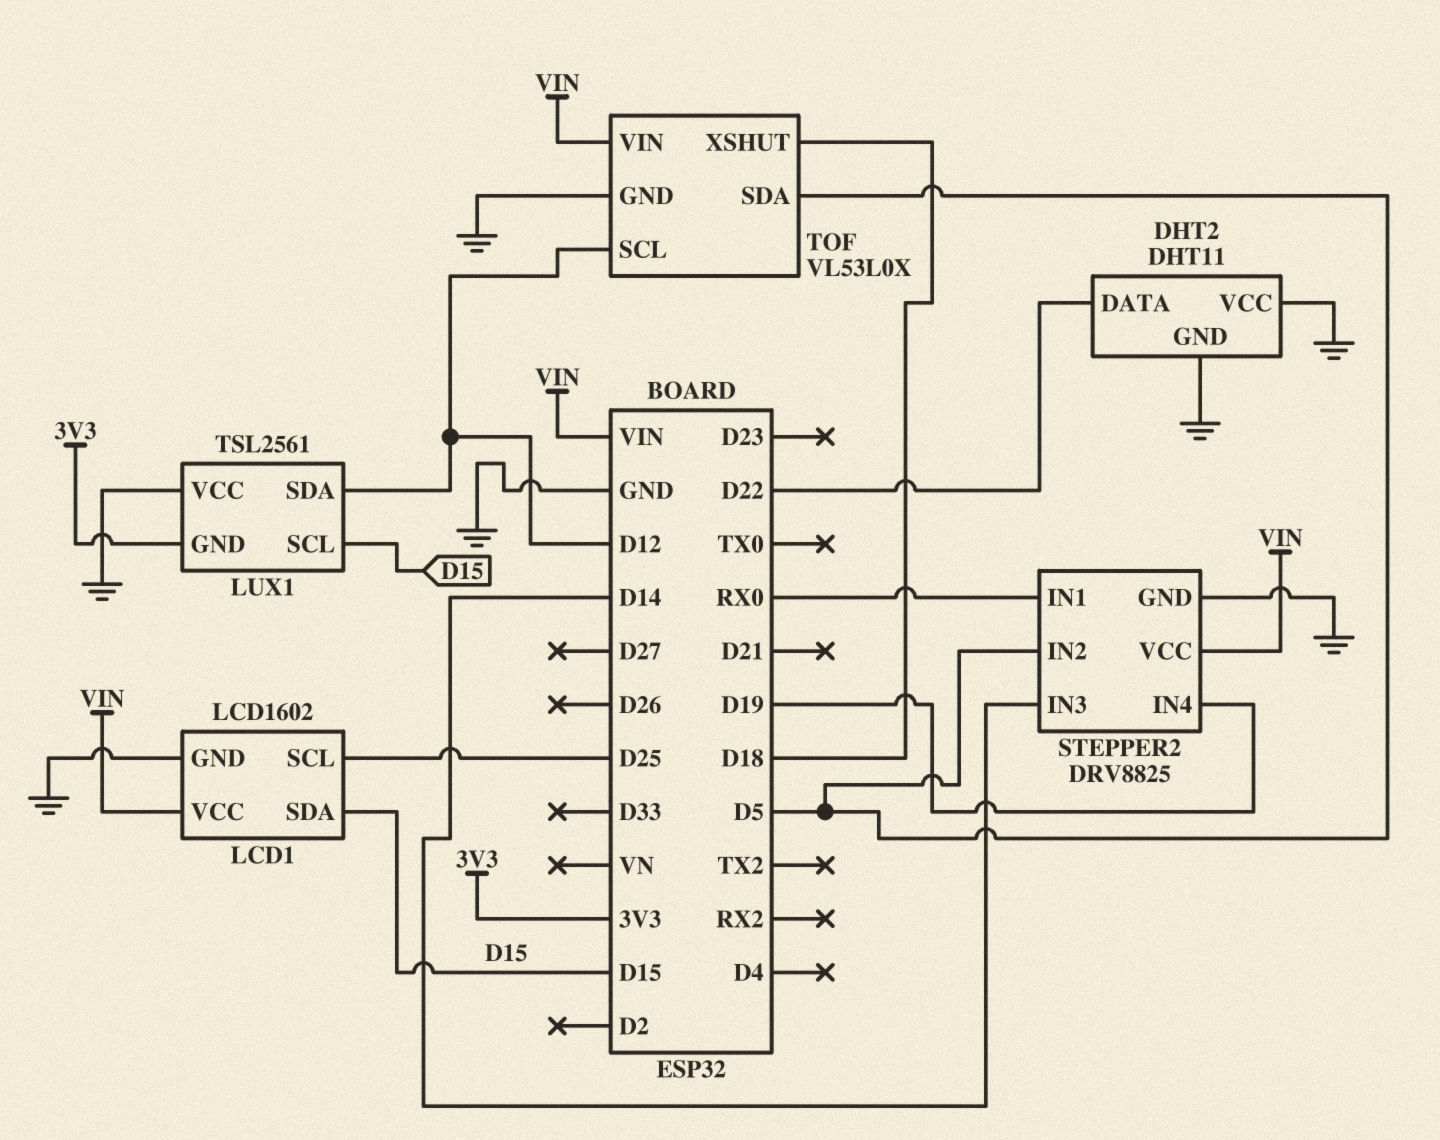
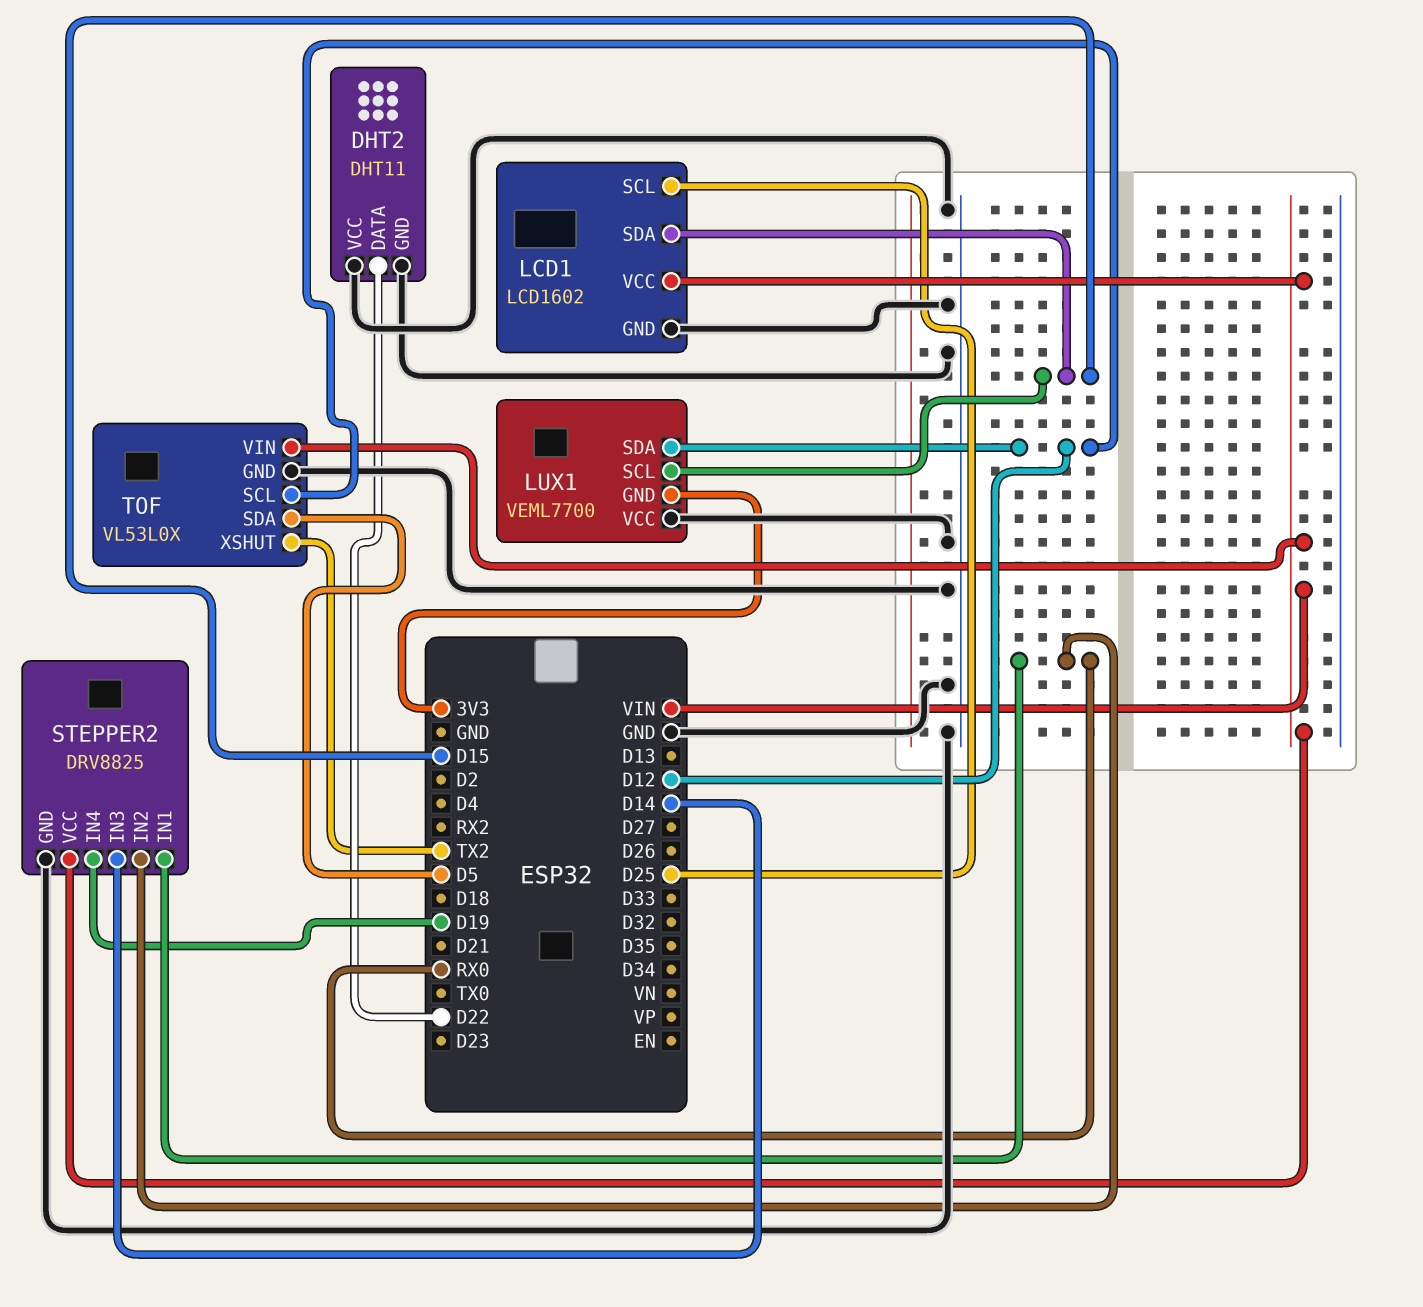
LUX1: TSL2561 -> VEML7700
STEPPER2 pin IN2: D5 -> RX0
TOF pin XSHUT: D18 -> TX2

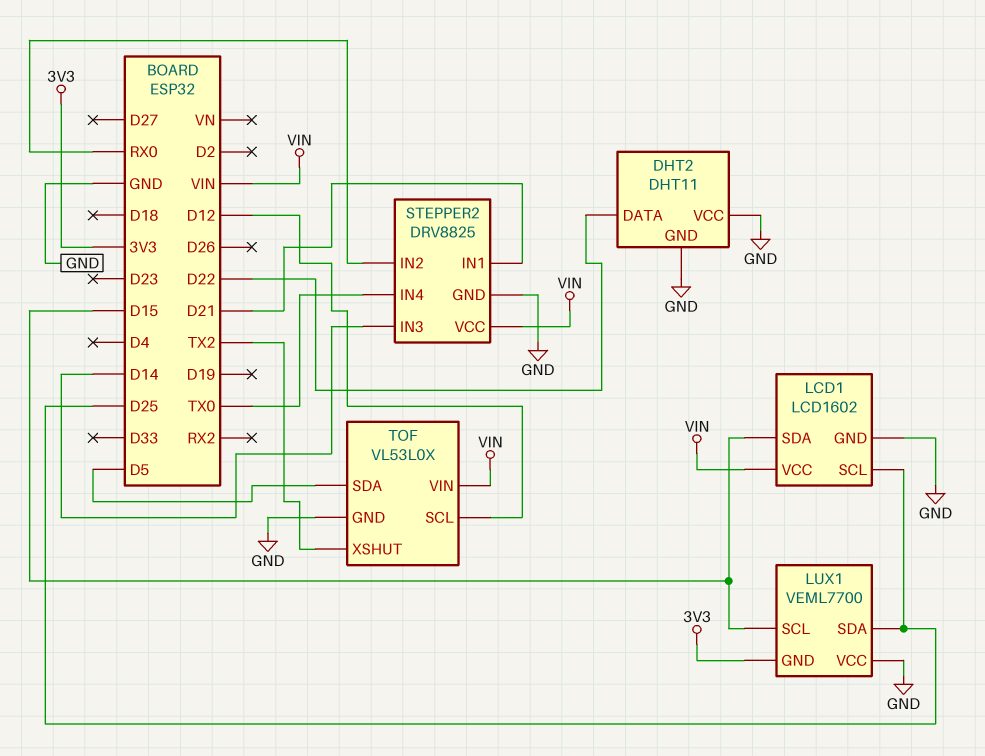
LUX1 pin SDA: D12 -> D25
STEPPER2 pin IN1: RX0 -> D21
STEPPER2 pin IN4: D19 -> TX0

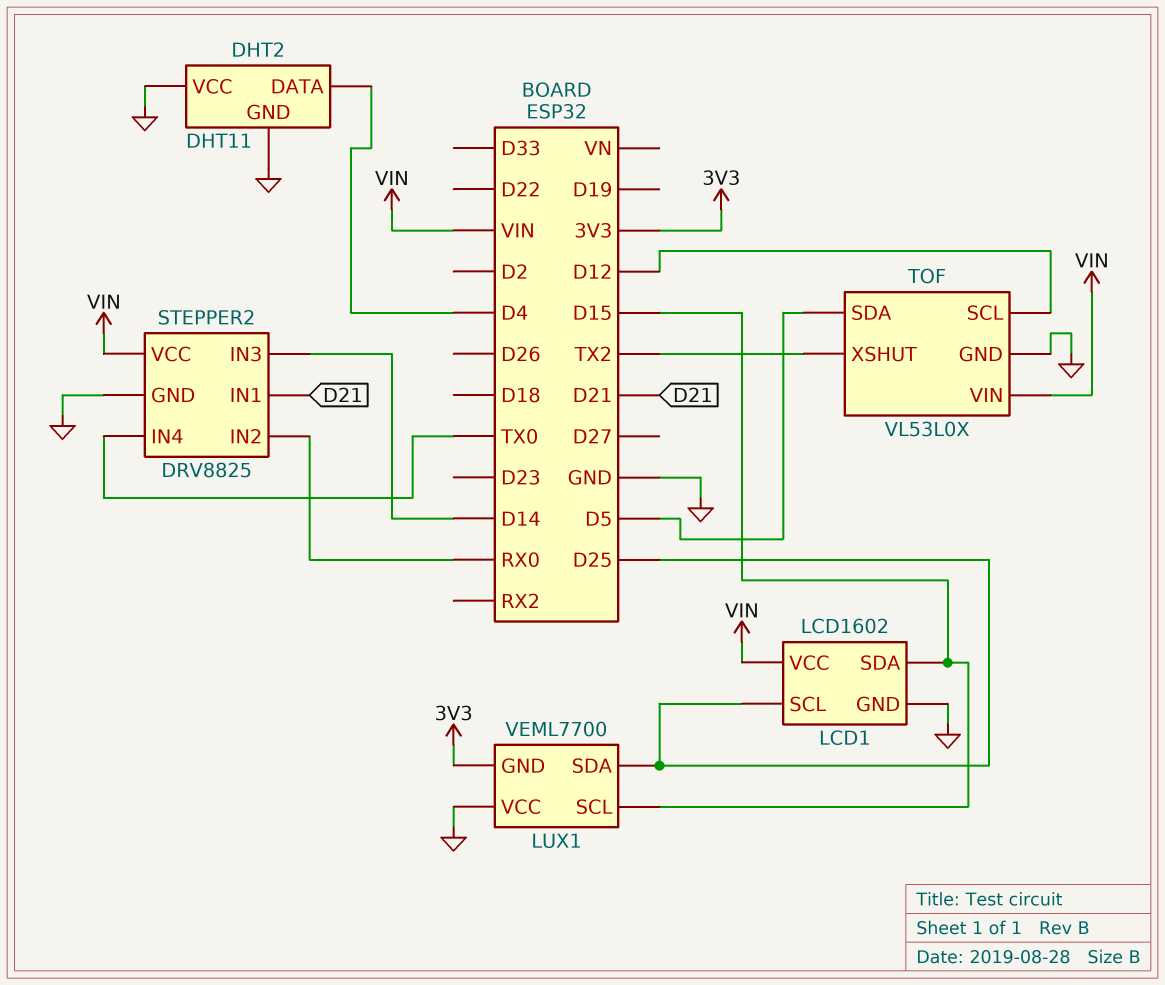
DHT2 pin DATA: D22 -> D4

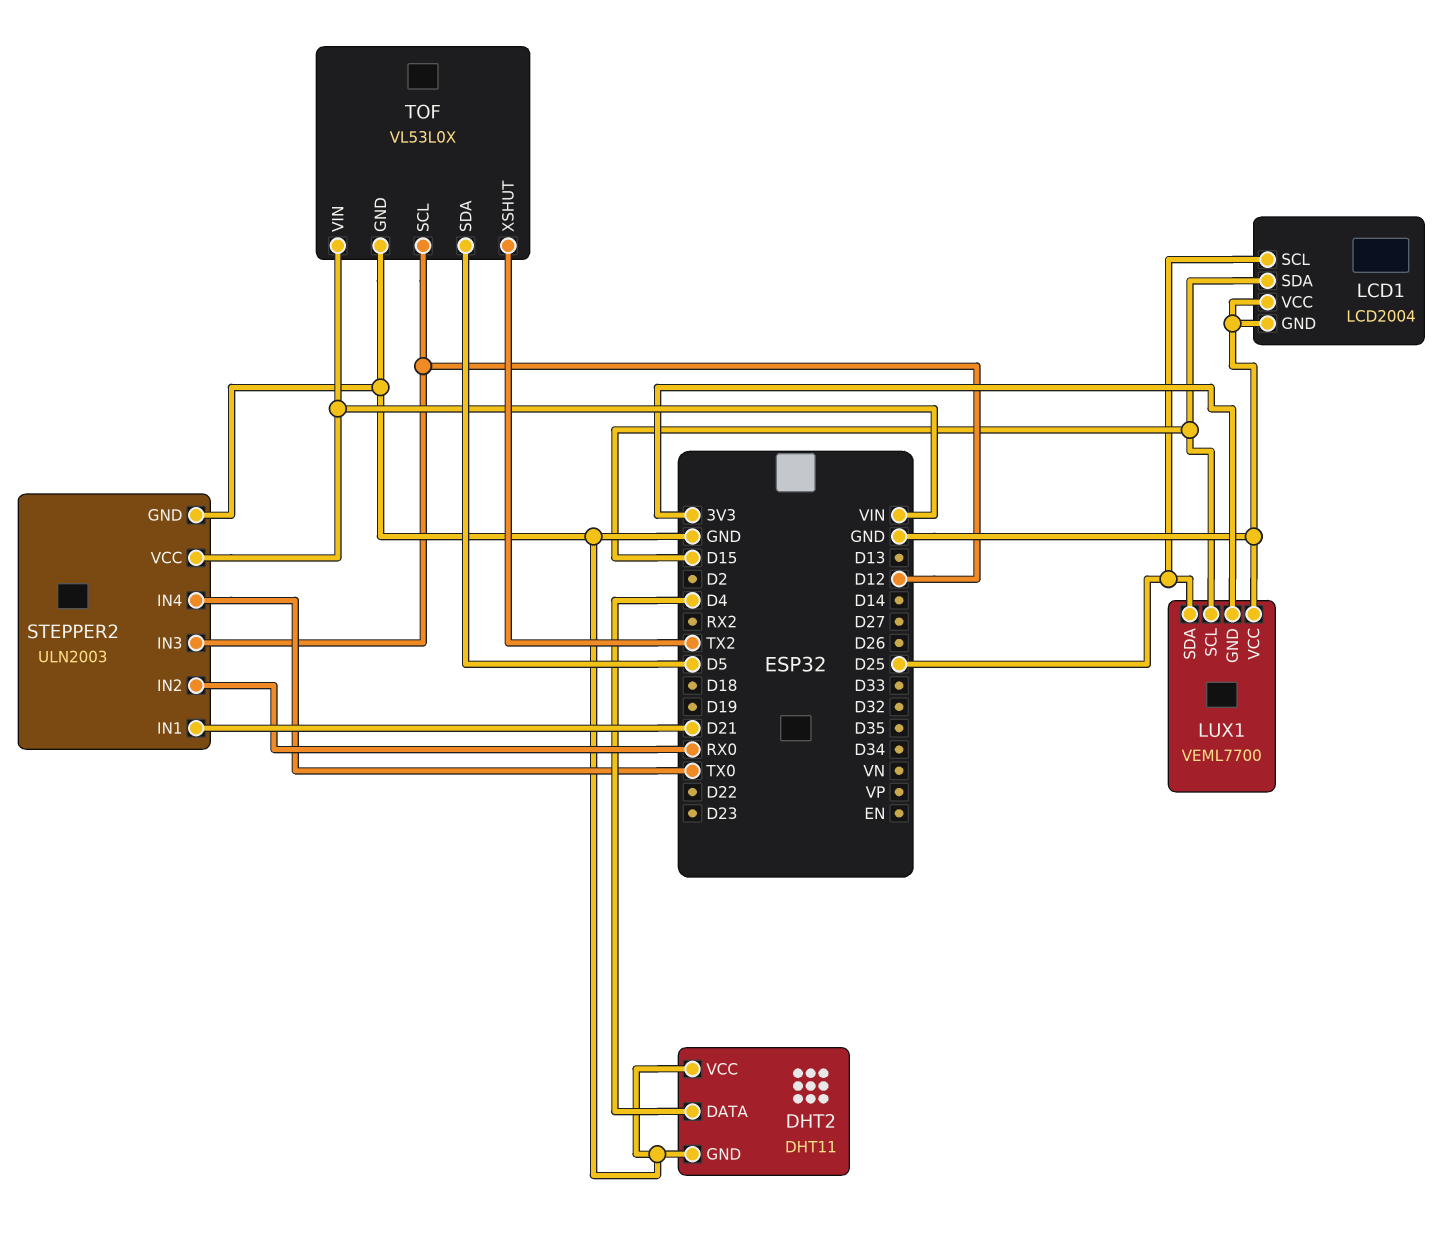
LCD1: LCD1602 -> LCD2004
LCD1 pin VCC: VIN -> GND
STEPPER2: DRV8825 -> ULN2003
STEPPER2 pin IN3: D14 -> D12

